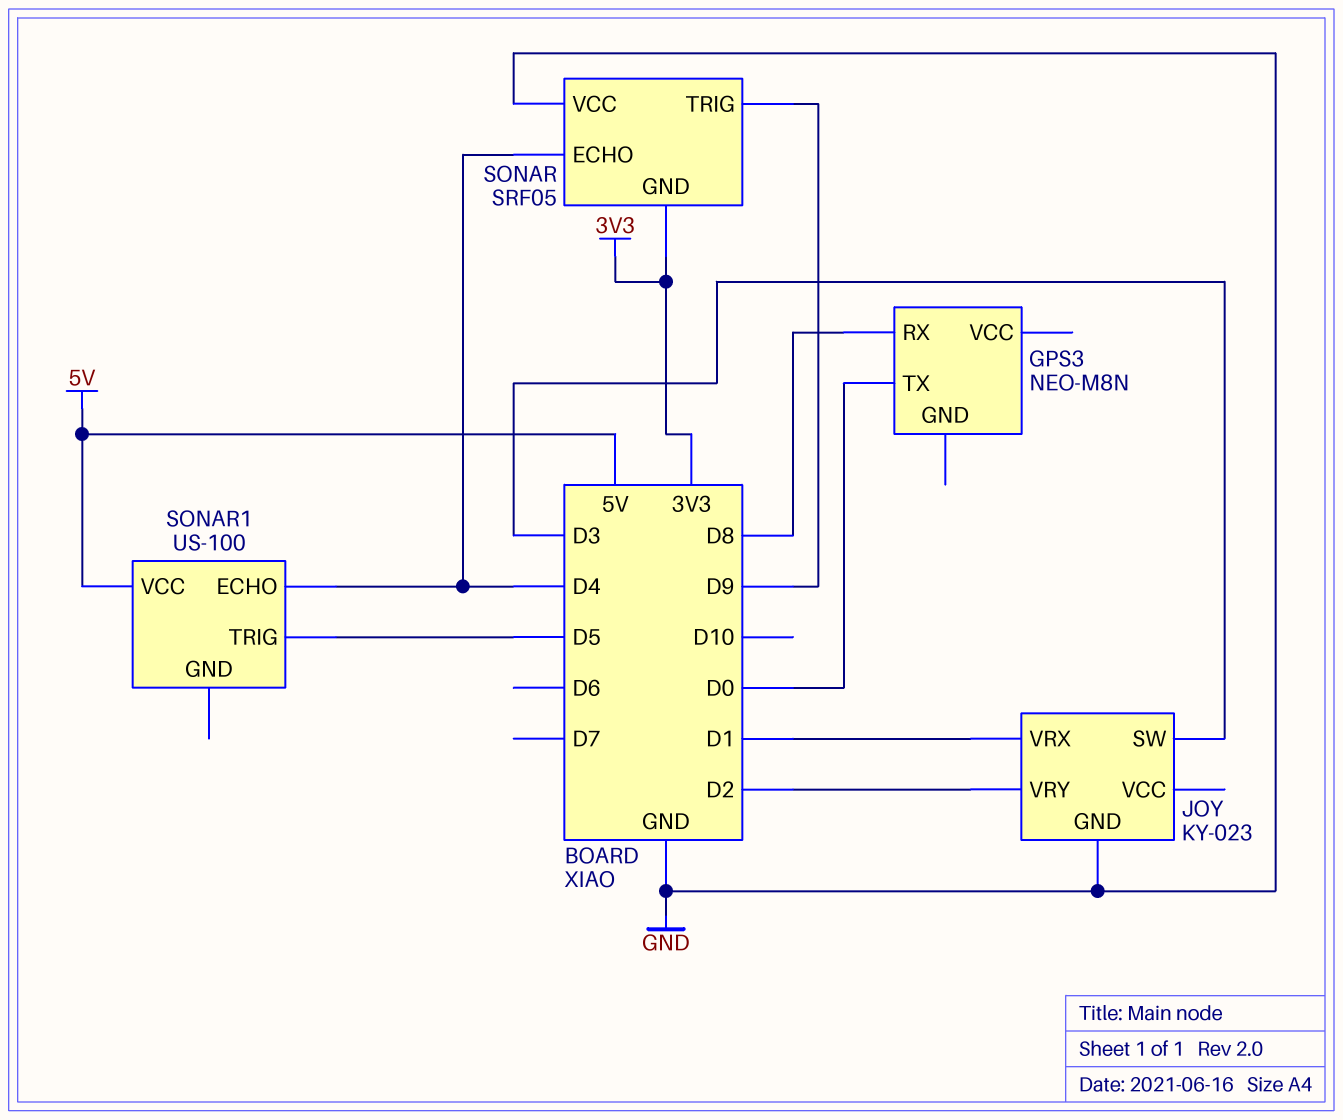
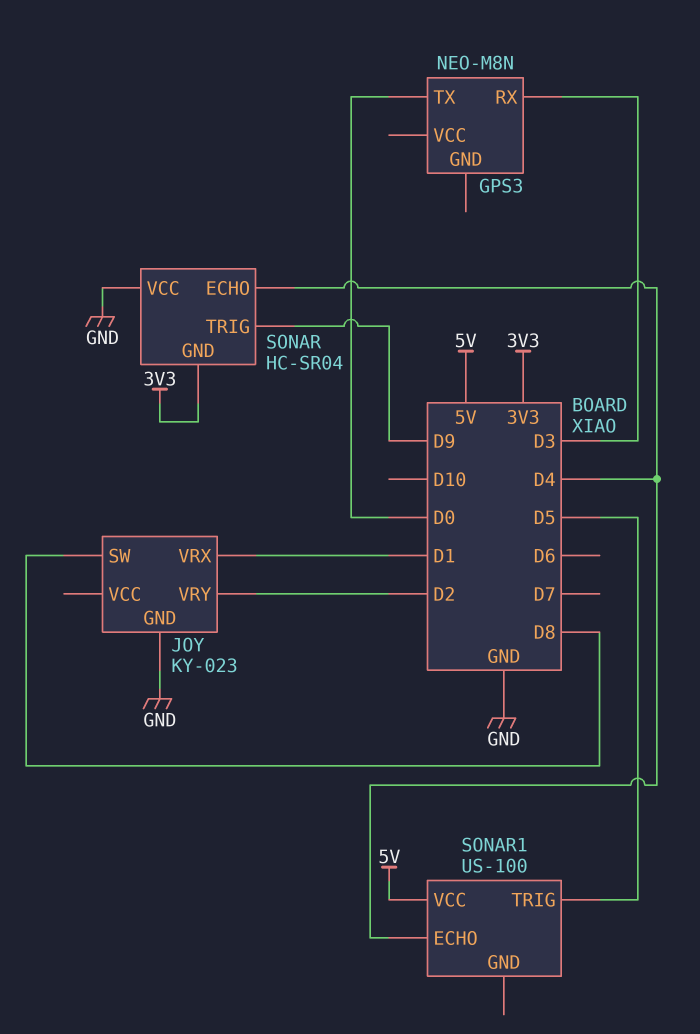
GPS3 pin RX: D8 -> D3
JOY pin SW: D3 -> D8
SONAR: SRF05 -> HC-SR04

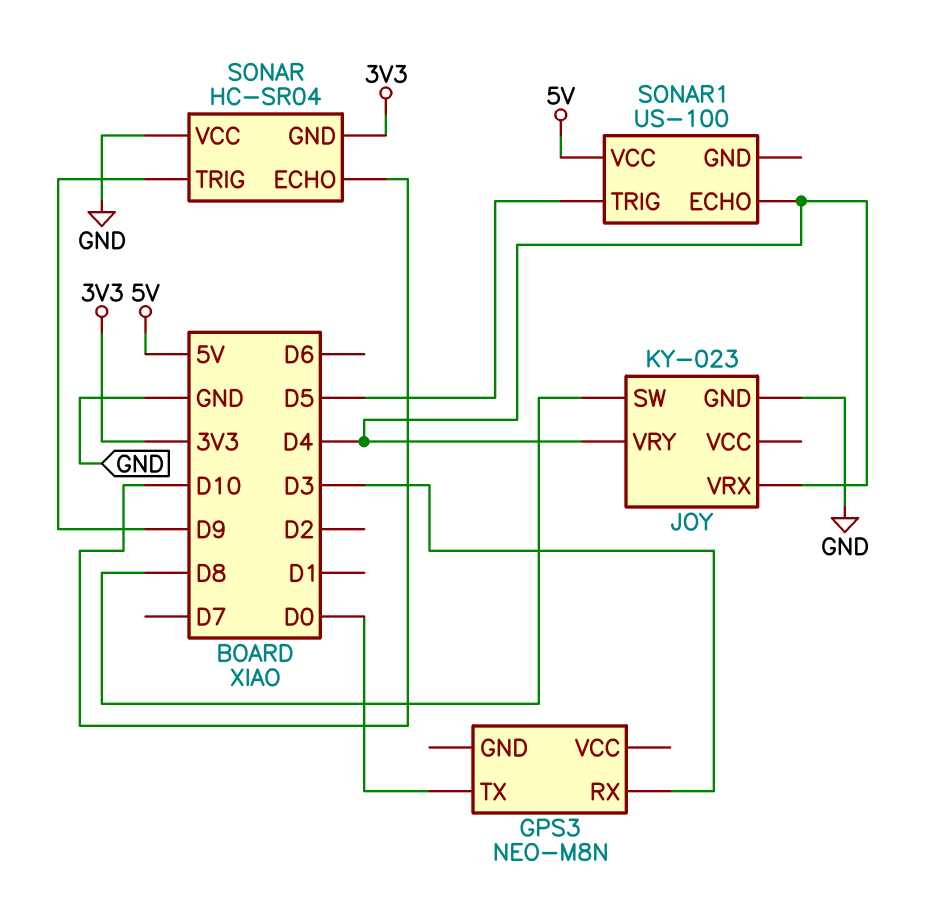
JOY pin VRX: D1 -> D4
JOY pin VRY: D2 -> D4
SONAR pin ECHO: D4 -> D10

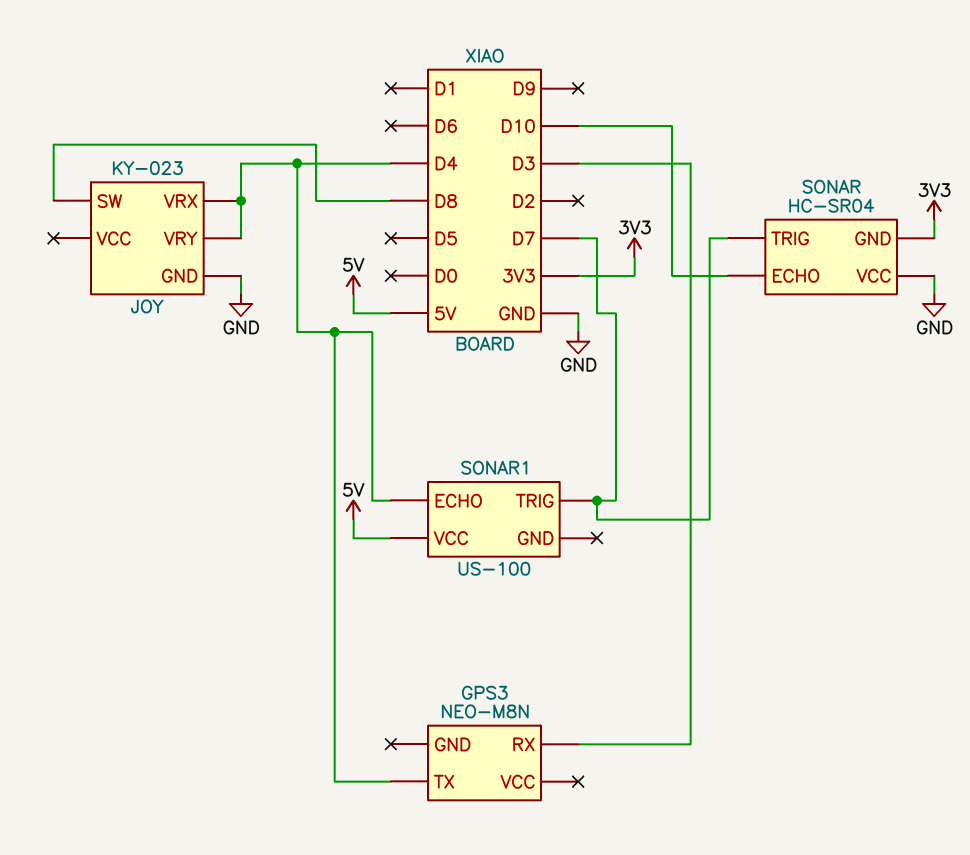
GPS3 pin TX: D0 -> D4
SONAR pin TRIG: D9 -> D7
SONAR1 pin TRIG: D5 -> D7

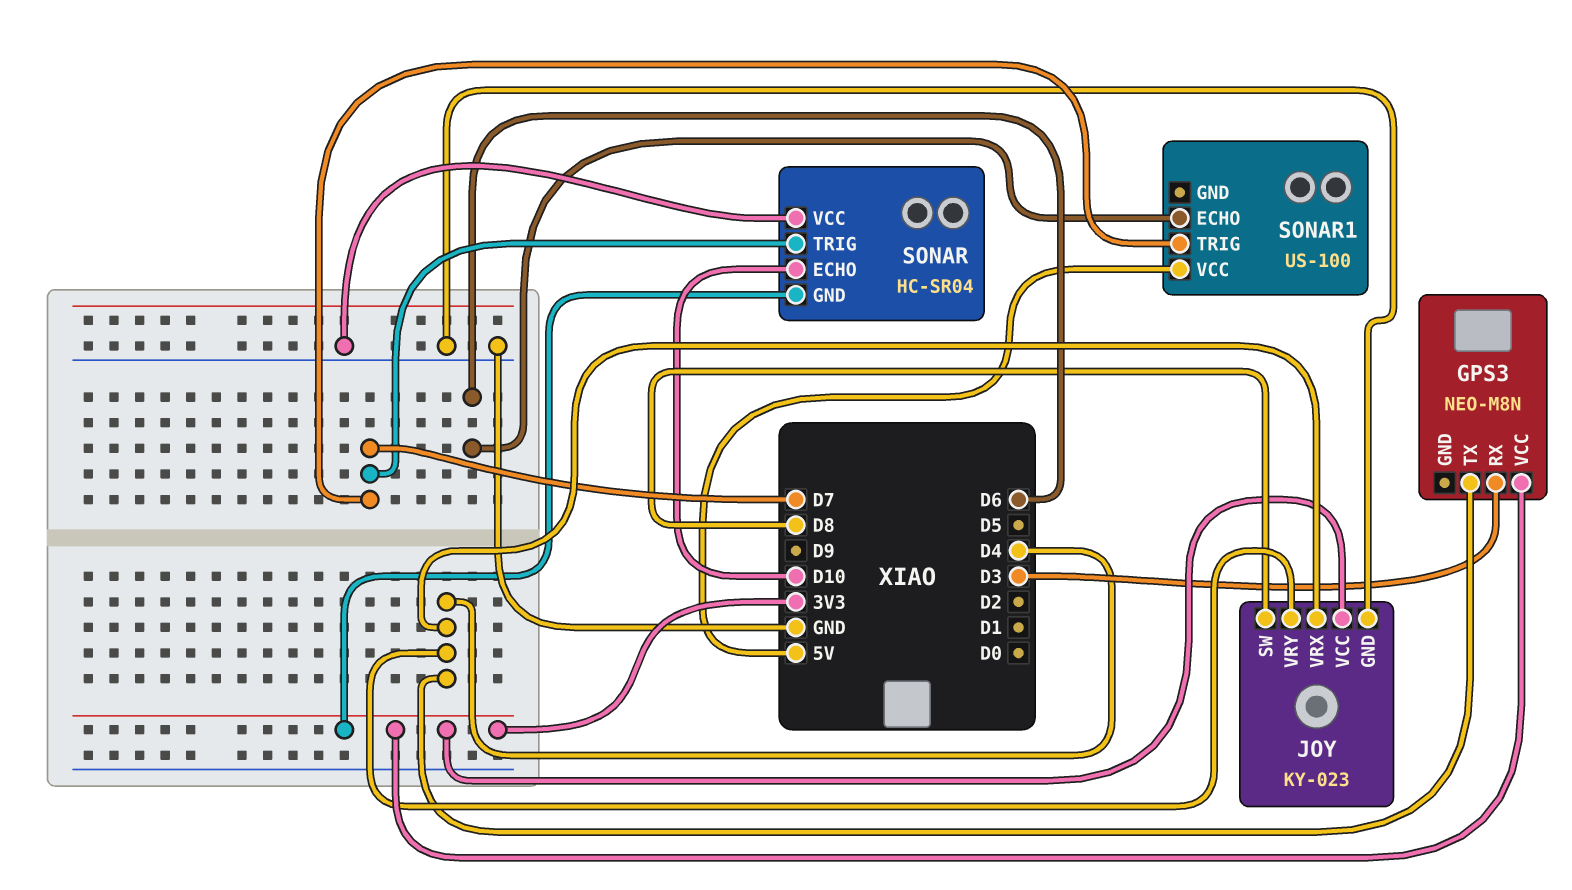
GPS3 pin VCC: none -> 3V3
JOY pin VCC: none -> 3V3
SONAR1 pin ECHO: D4 -> D6

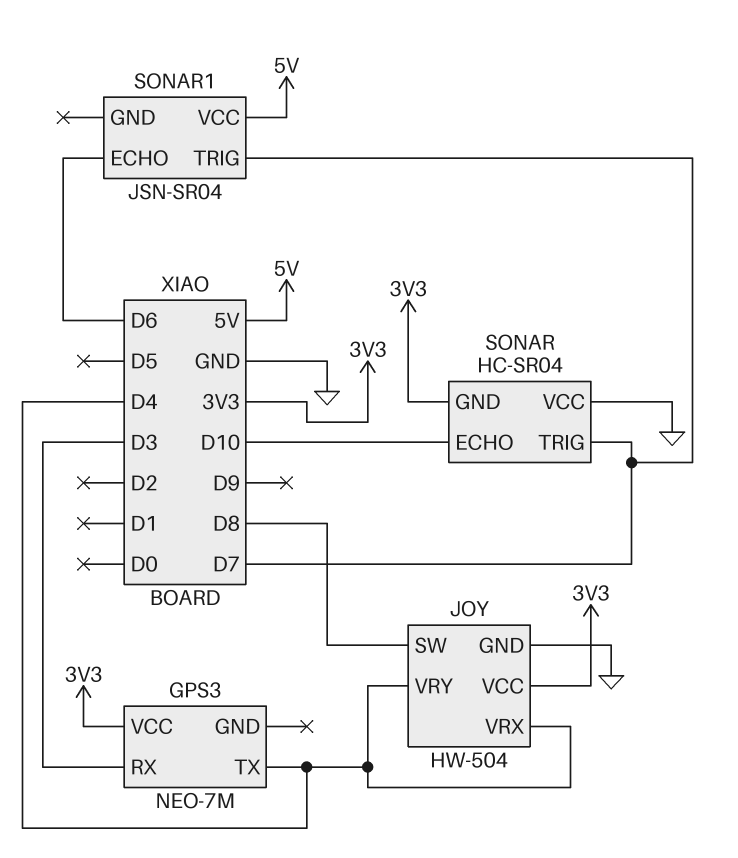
GPS3: NEO-M8N -> NEO-7M
JOY: KY-023 -> HW-504
SONAR1: US-100 -> JSN-SR04

